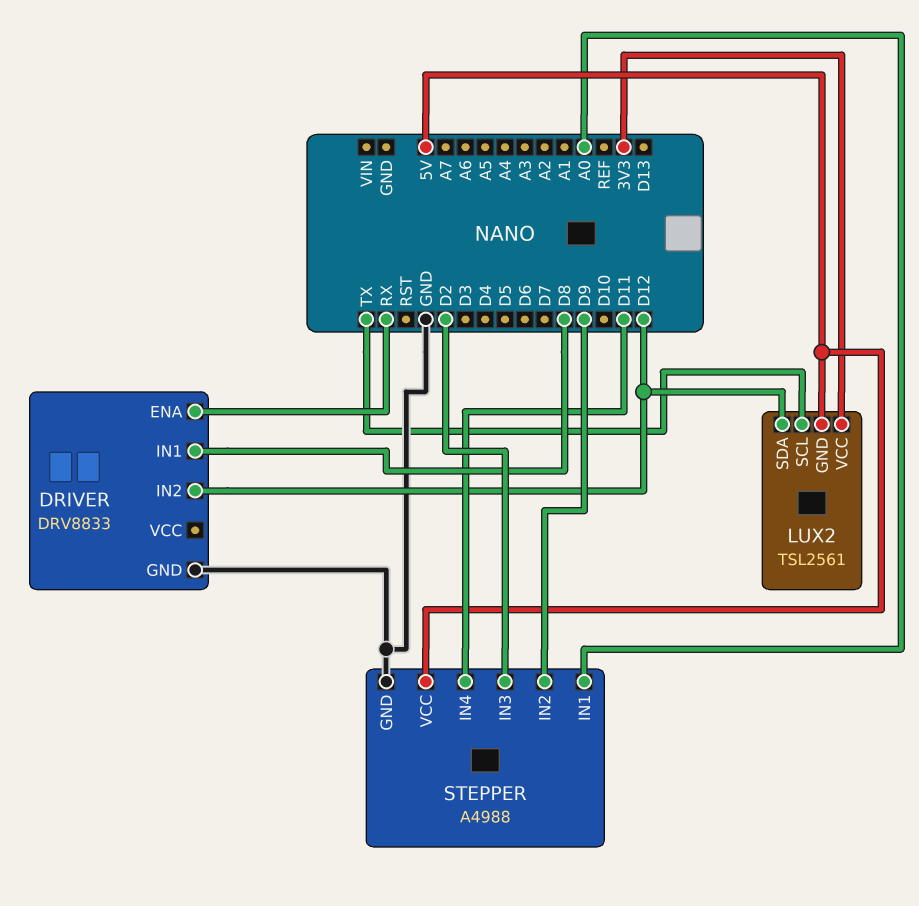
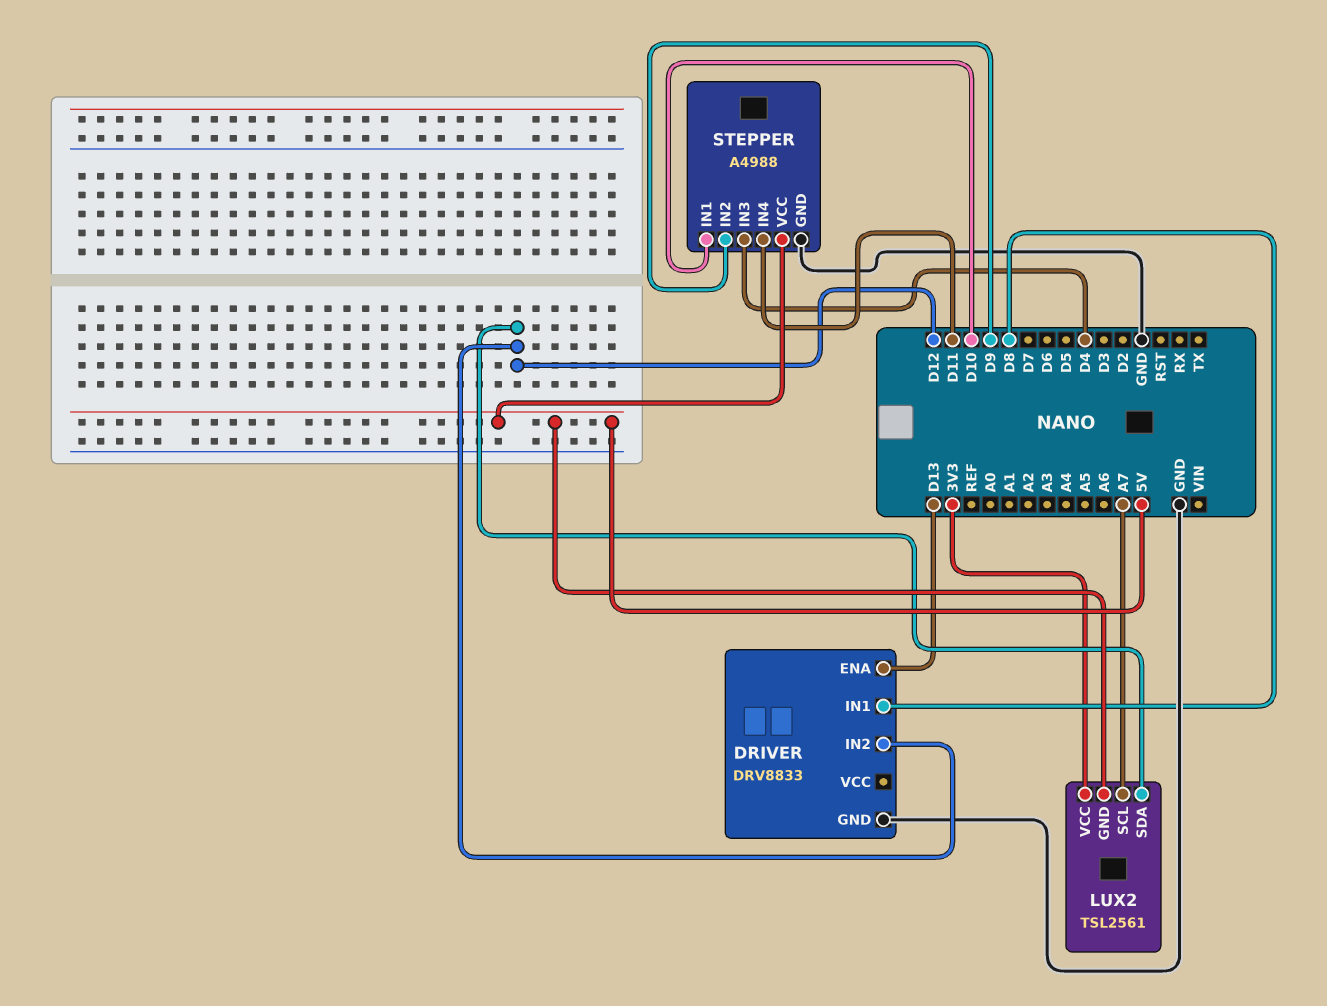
DRIVER pin ENA: RX -> D13
LUX2 pin SCL: TX -> A7
STEPPER pin IN1: A0 -> D10
STEPPER pin IN3: D2 -> D4

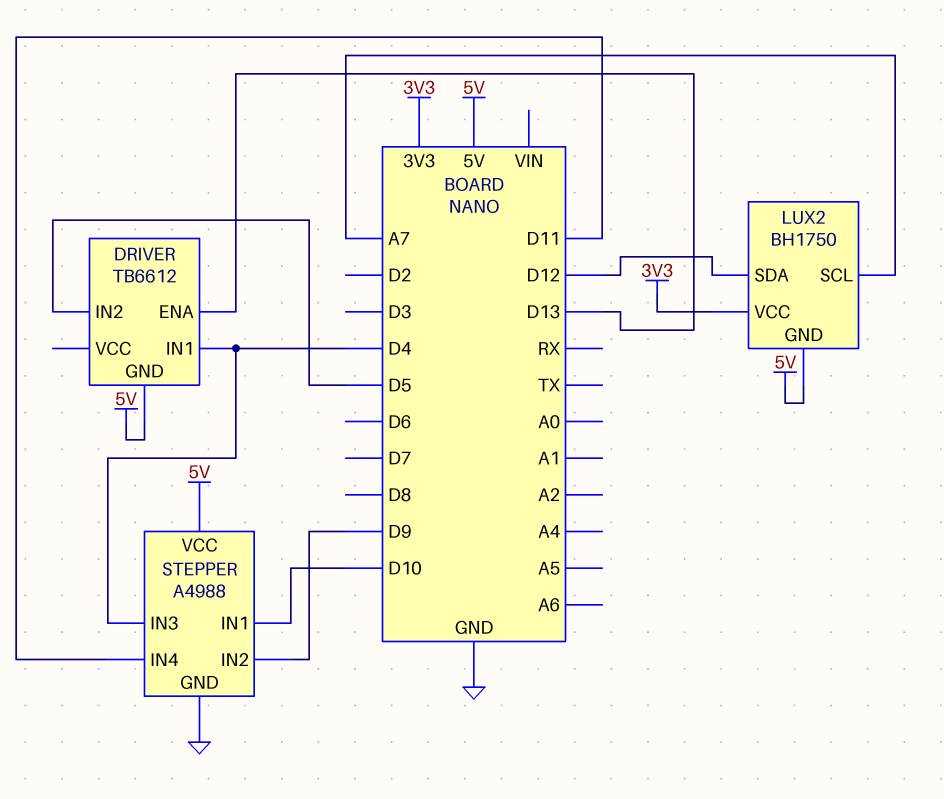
DRIVER: DRV8833 -> TB6612
DRIVER pin GND: GND -> 5V
DRIVER pin IN1: D8 -> D4
DRIVER pin IN2: D12 -> D5
LUX2: TSL2561 -> BH1750

